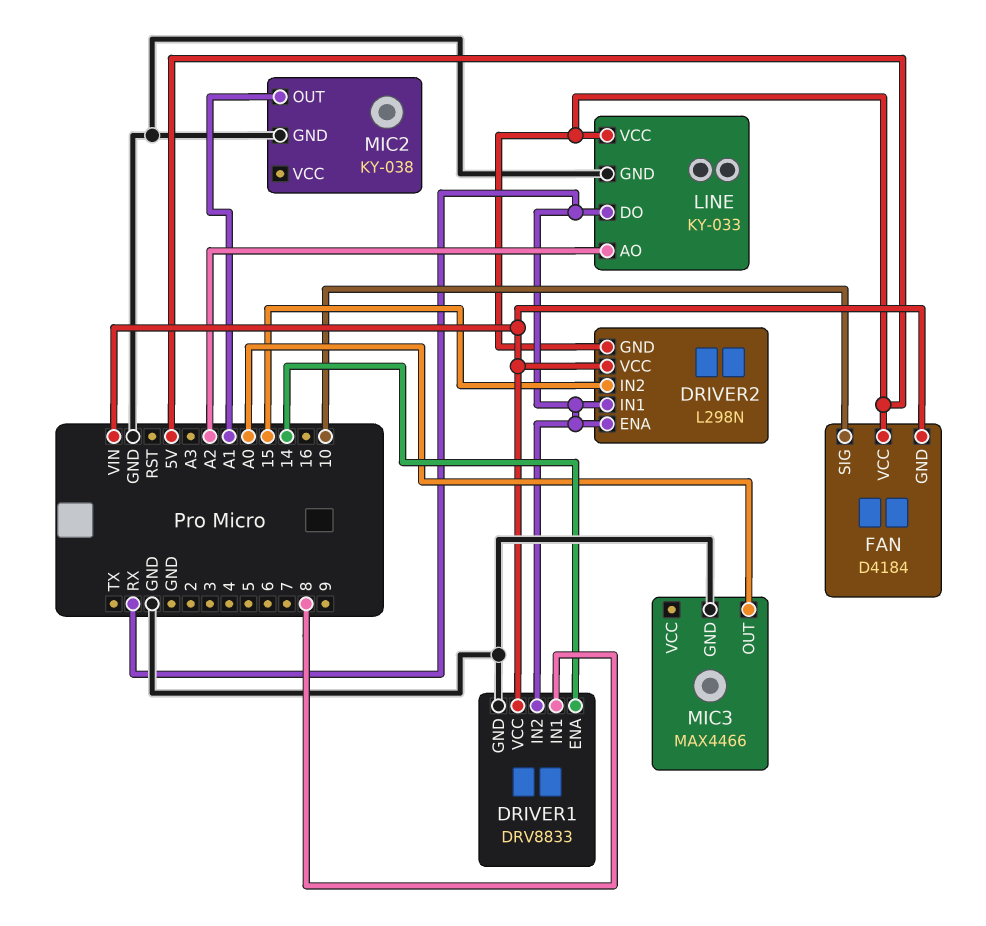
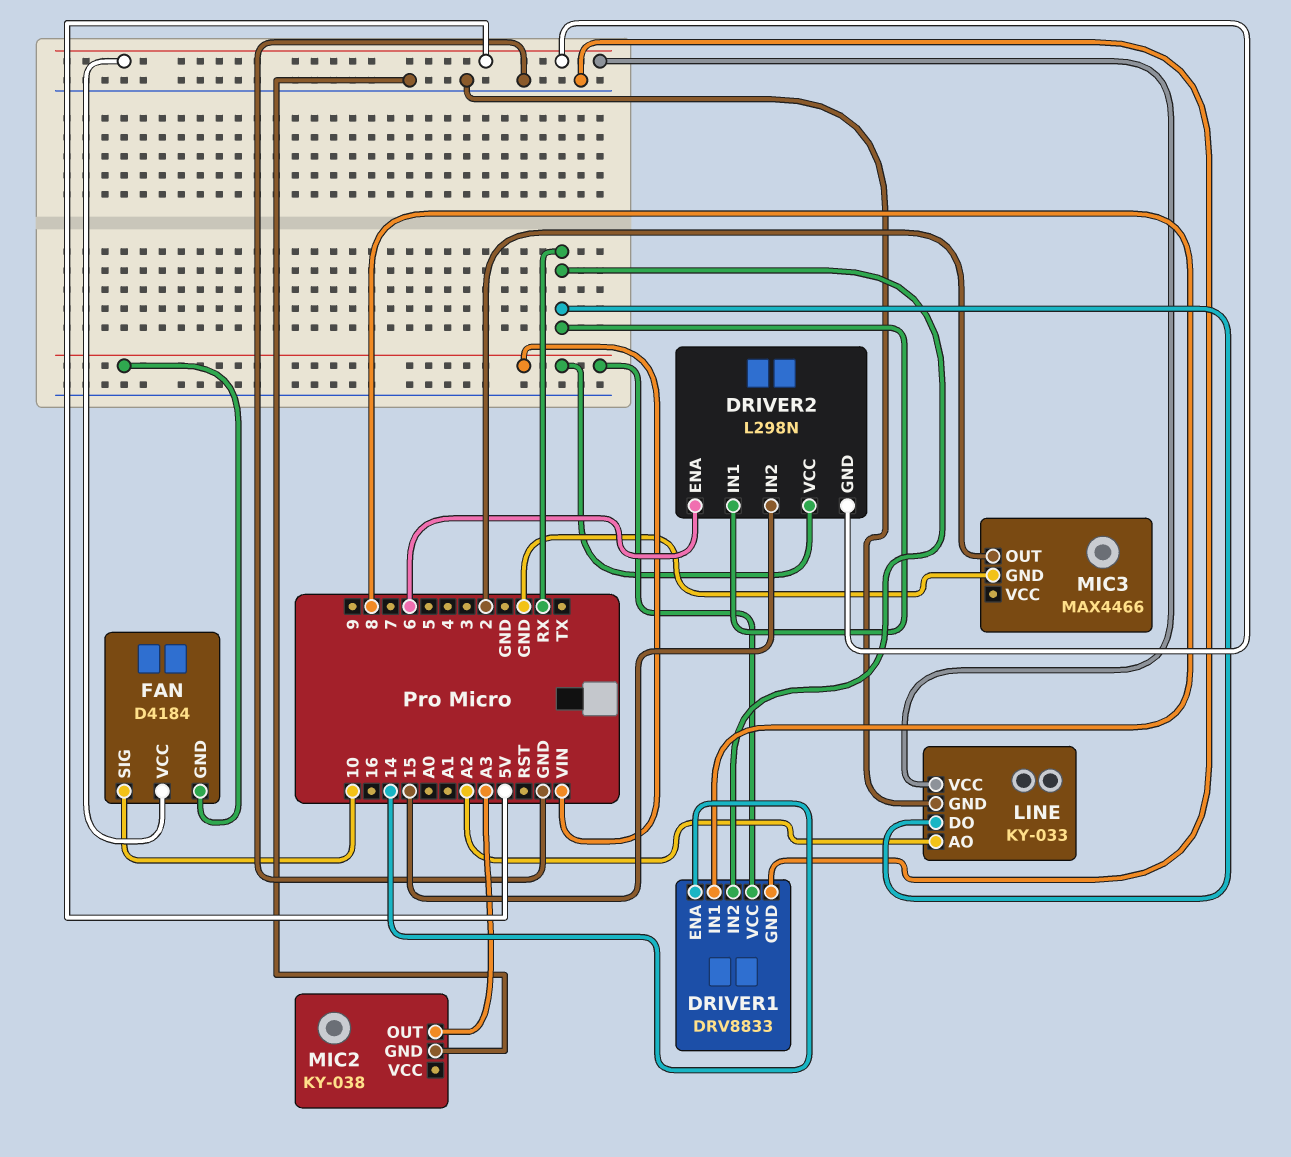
DRIVER2 pin ENA: RX -> 6
MIC2 pin OUT: A1 -> A3
MIC3 pin OUT: A0 -> 2

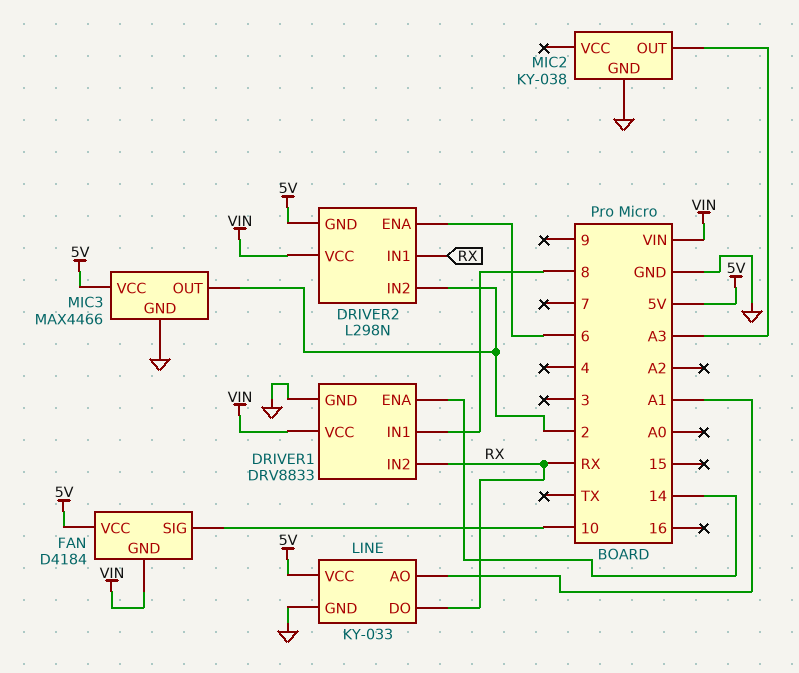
DRIVER2 pin IN2: 15 -> 2
LINE pin AO: A2 -> A1
MIC3 pin VCC: none -> 5V

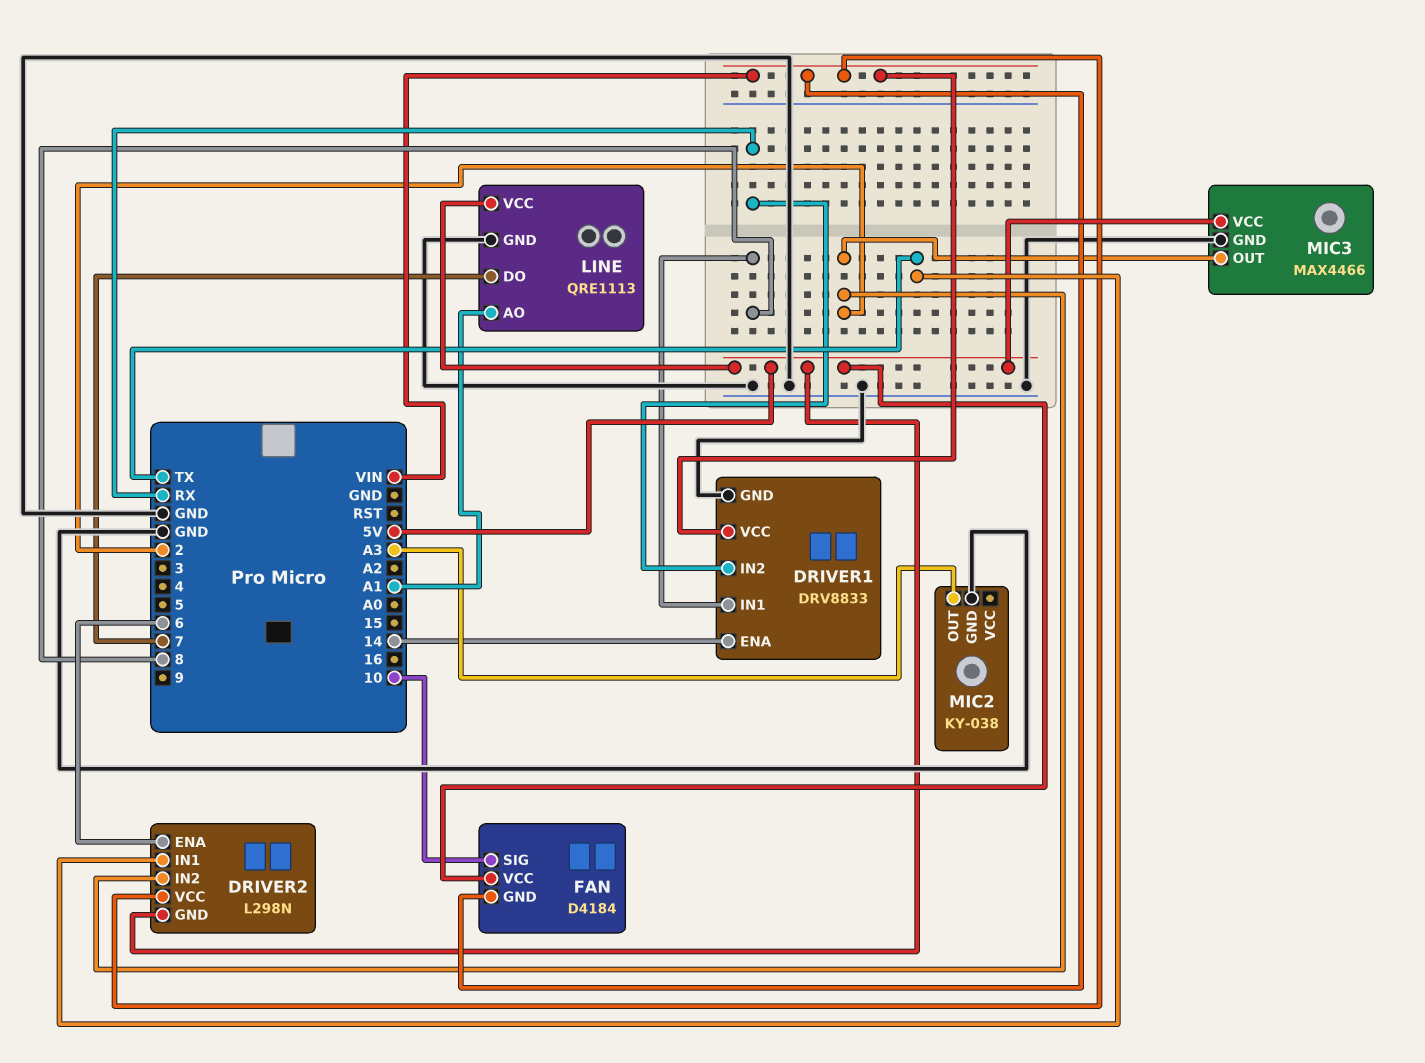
DRIVER2 pin IN1: RX -> TX
LINE: KY-033 -> QRE1113
LINE pin DO: RX -> 7

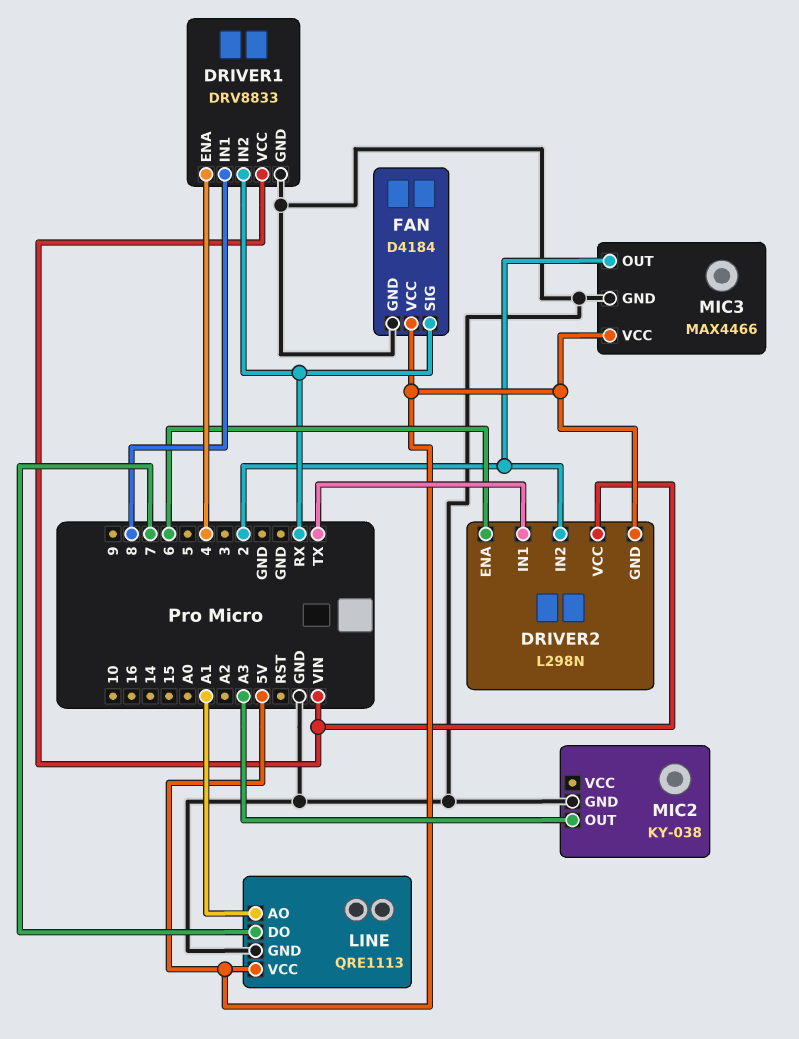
DRIVER1 pin ENA: 14 -> 4
FAN pin GND: VIN -> GND
FAN pin SIG: 10 -> RX

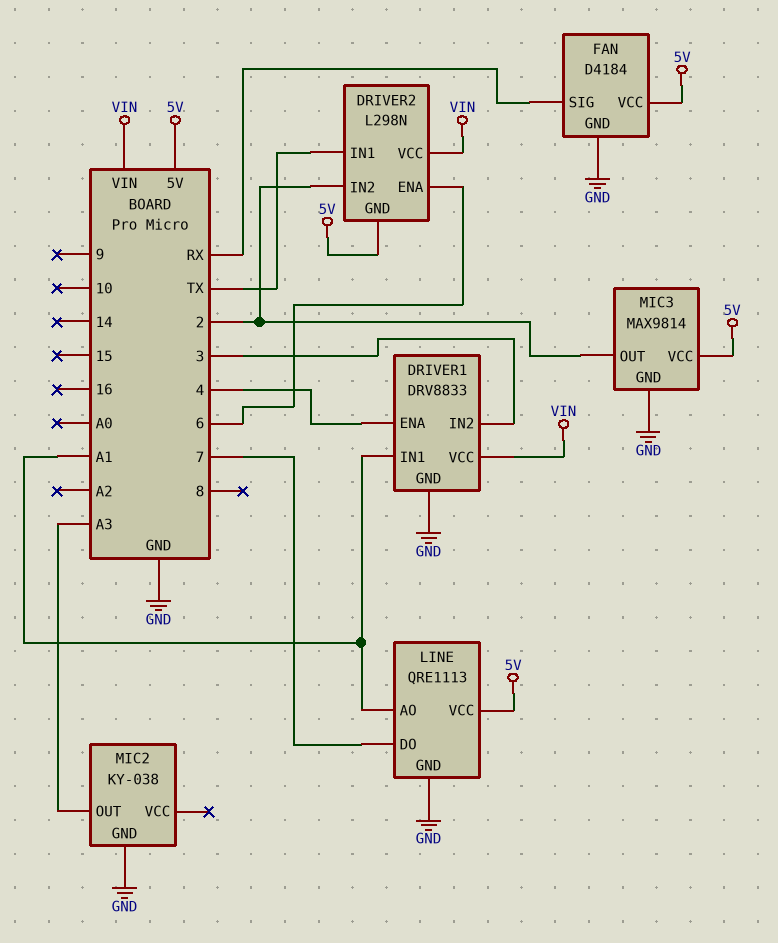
DRIVER1 pin IN1: 8 -> A1
DRIVER1 pin IN2: RX -> 3
MIC3: MAX4466 -> MAX9814

